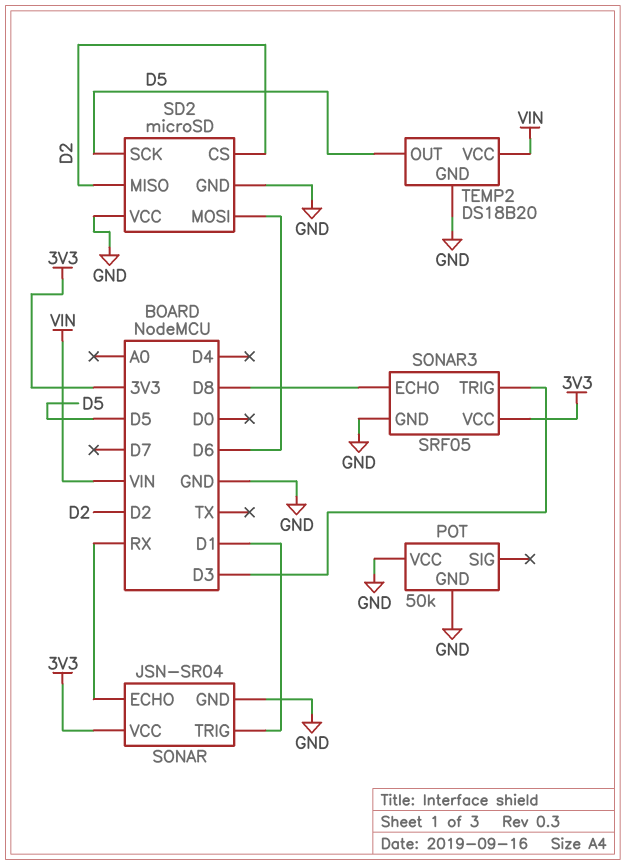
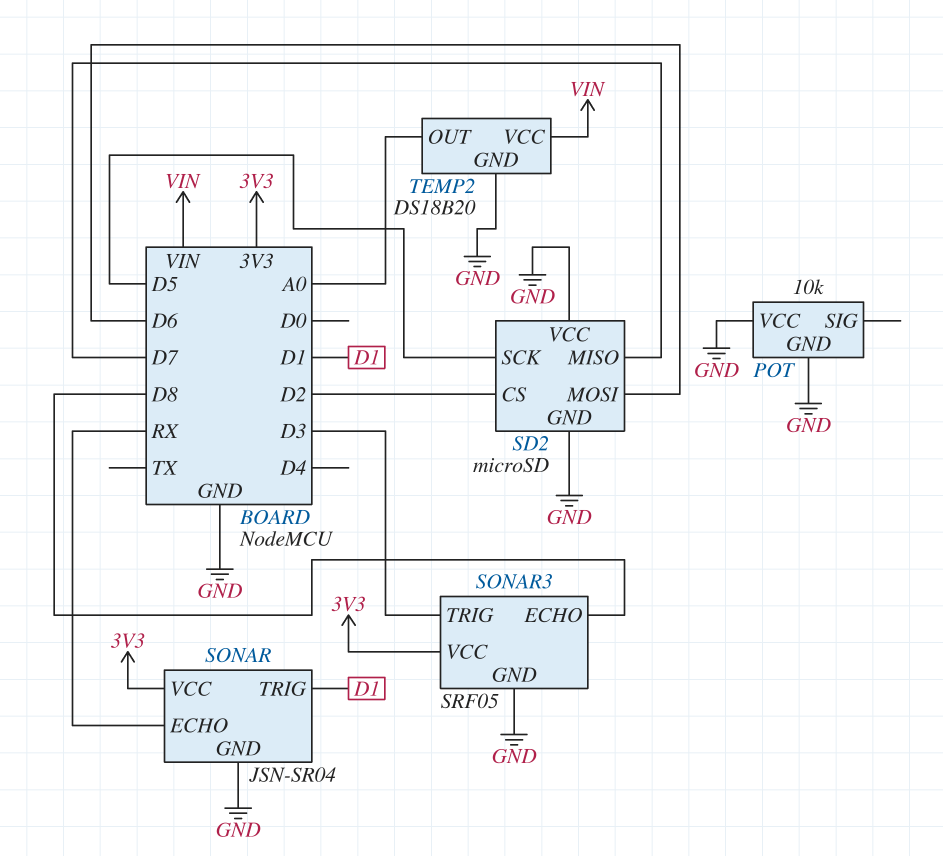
POT: 50k -> 10k
SD2 pin MISO: D2 -> D7
TEMP2 pin OUT: D5 -> A0

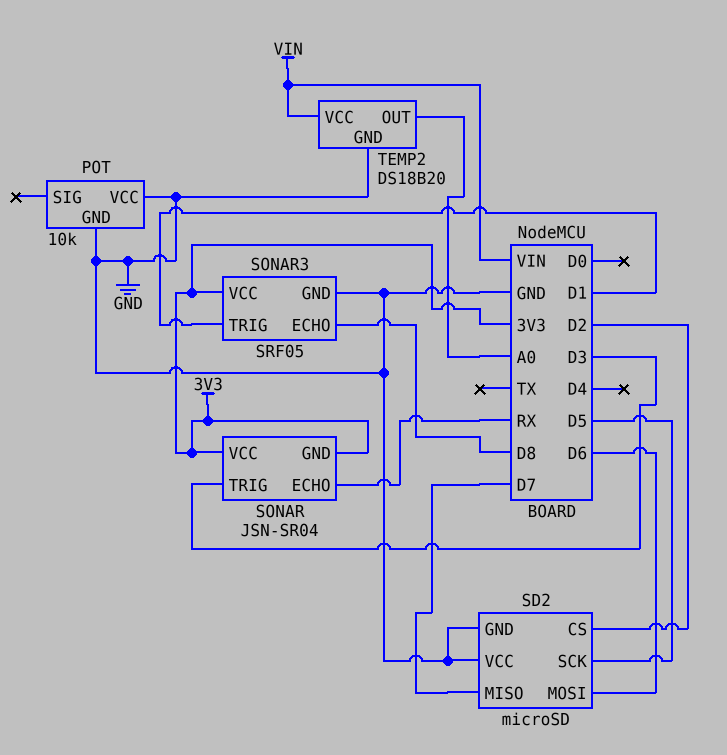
SONAR pin GND: GND -> 3V3
SONAR pin TRIG: D1 -> D3
SONAR3 pin TRIG: D3 -> D1

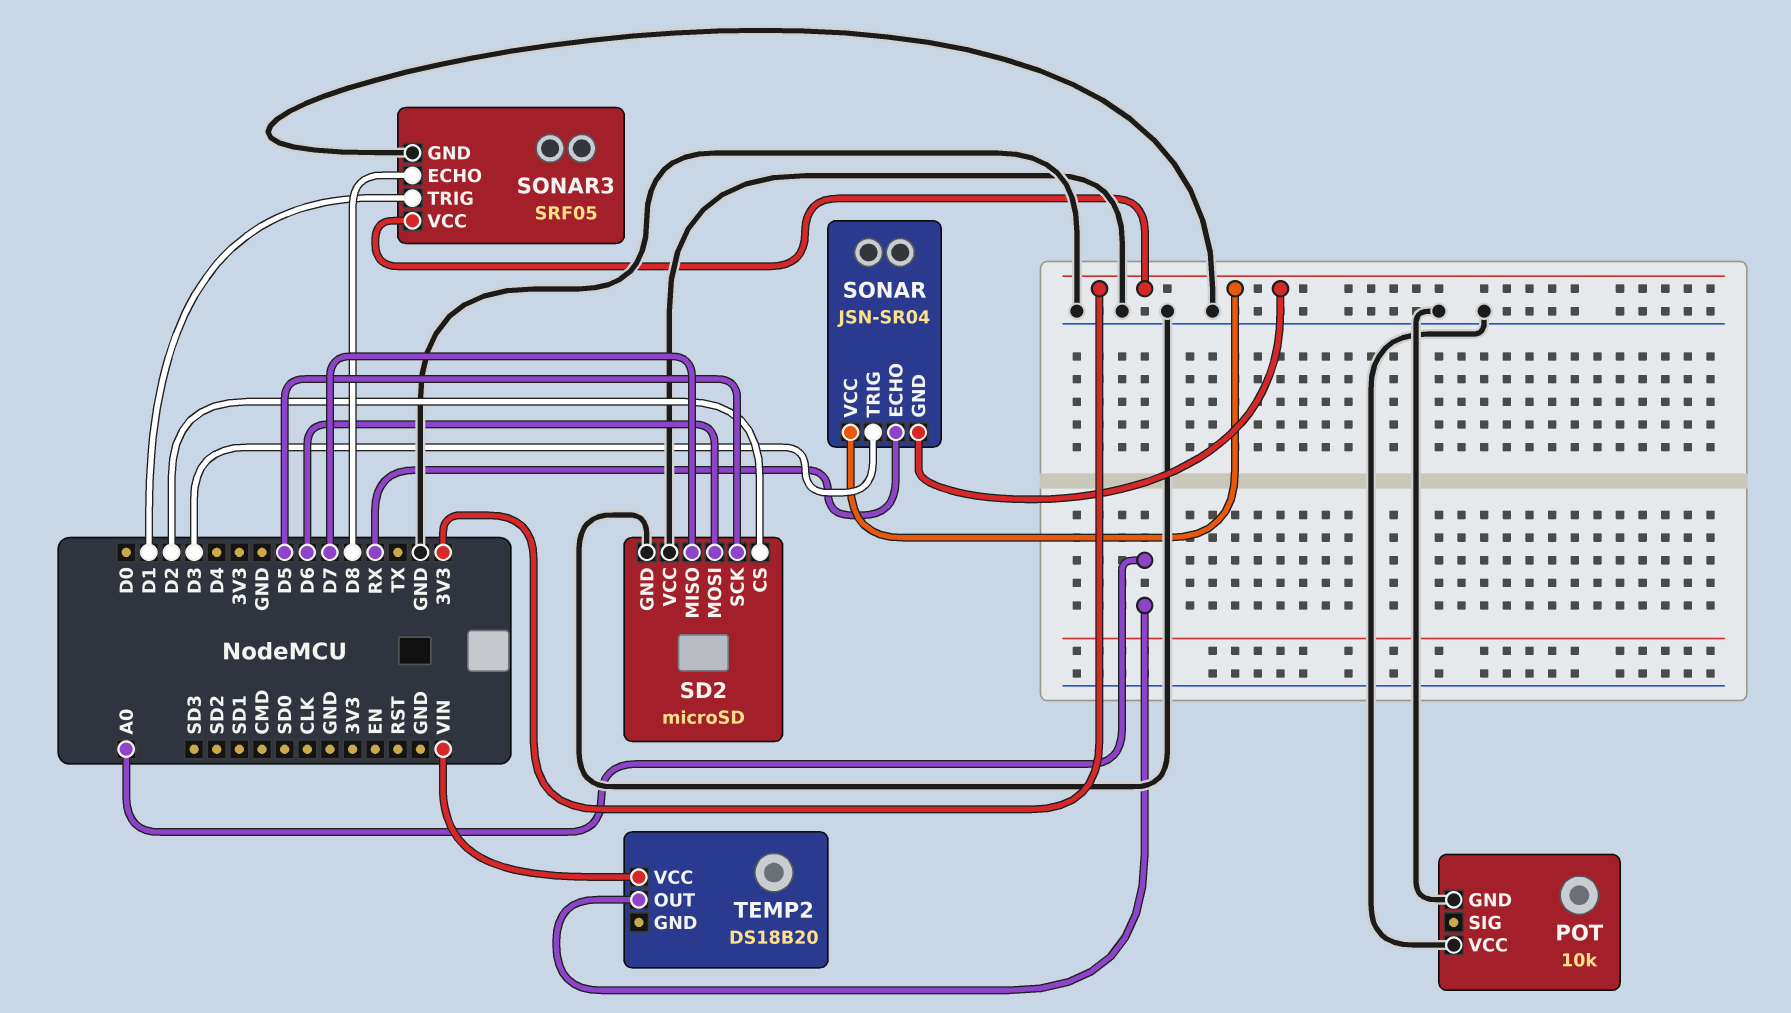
TEMP2 pin GND: GND -> none

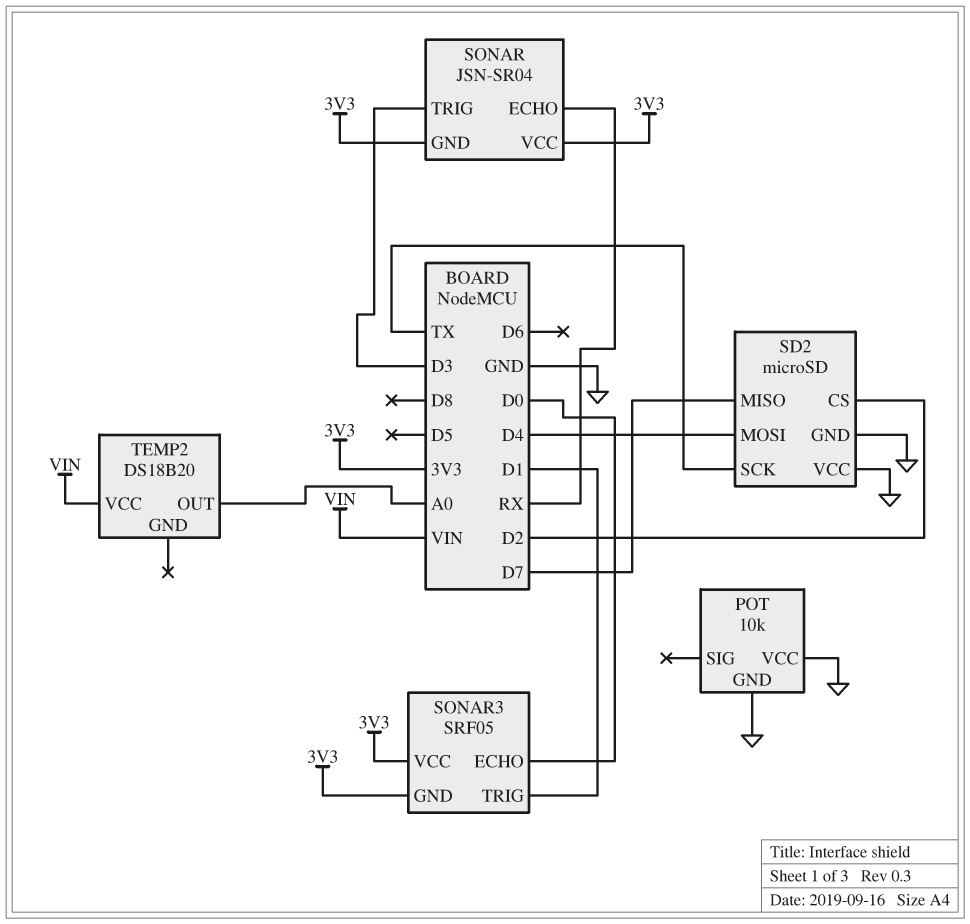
SD2 pin MOSI: D6 -> D4
SD2 pin SCK: D5 -> TX
SONAR3 pin ECHO: D8 -> D0
SONAR3 pin GND: GND -> 3V3

